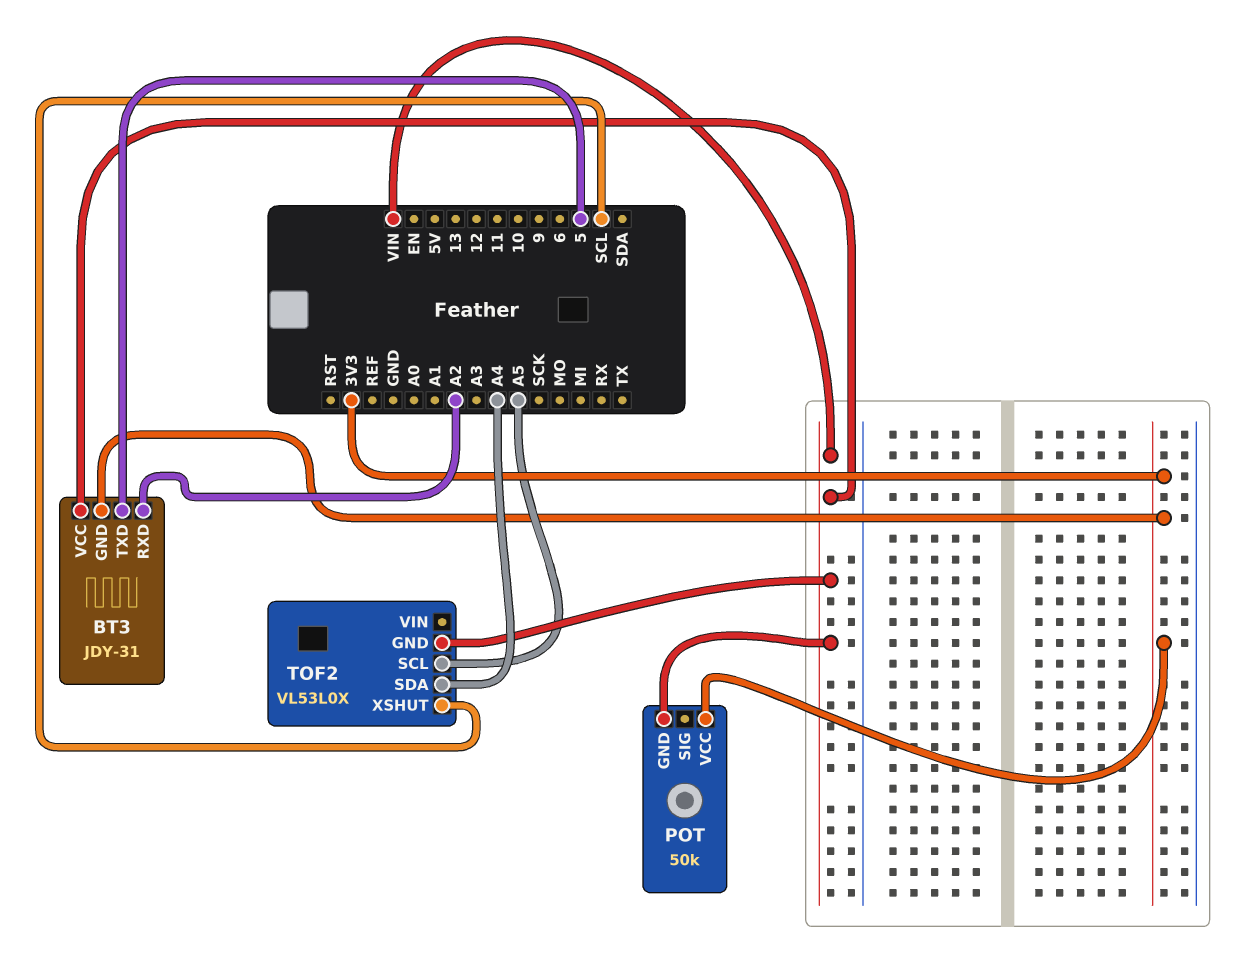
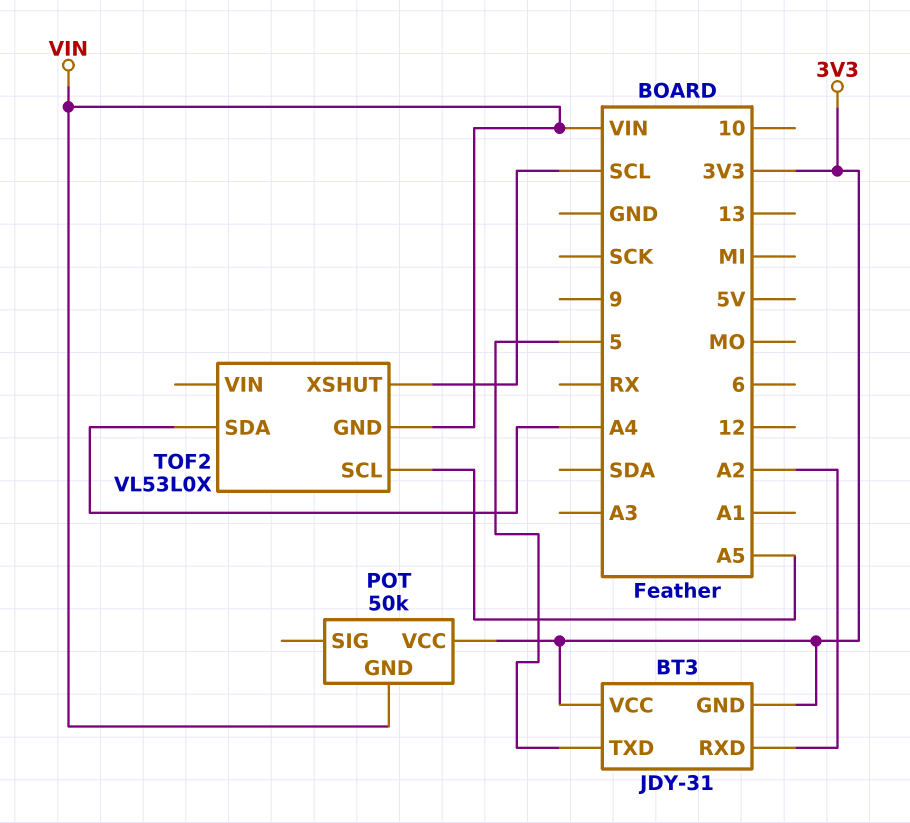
BT3 pin VCC: VIN -> 3V3

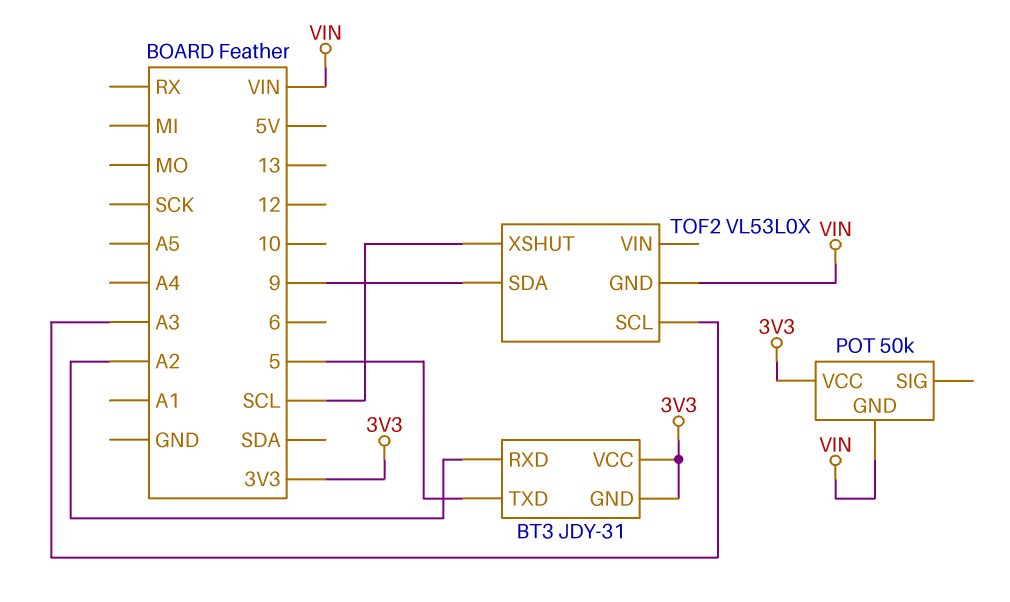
TOF2 pin SCL: A5 -> A3
TOF2 pin SDA: A4 -> 9

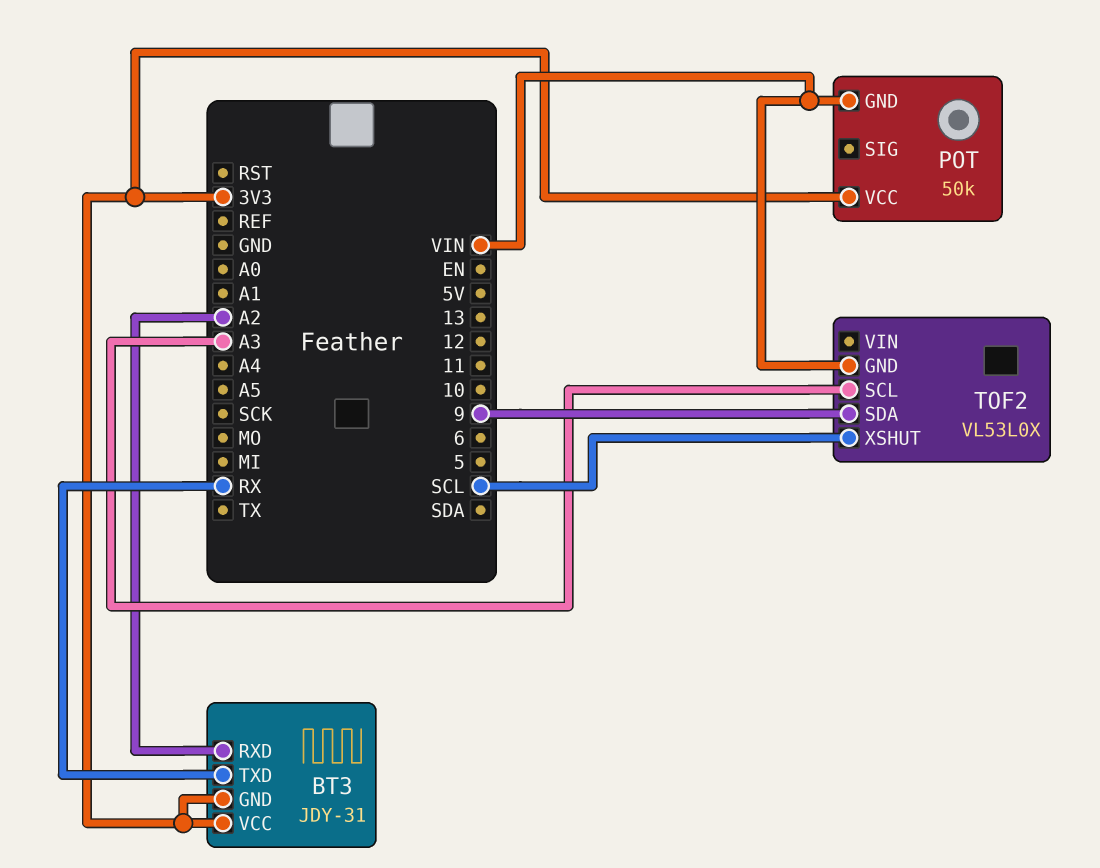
BT3 pin TXD: 5 -> RX

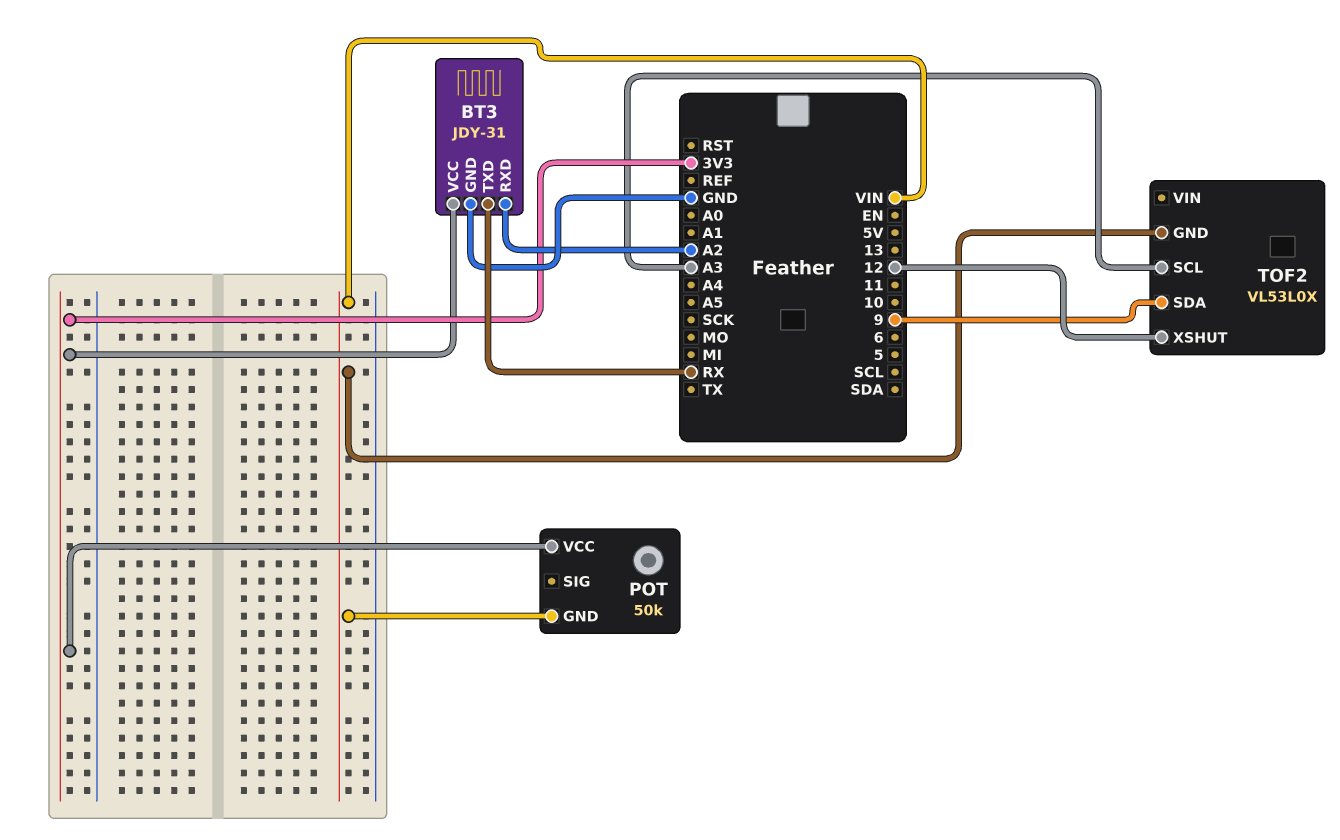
BT3 pin GND: 3V3 -> GND
TOF2 pin XSHUT: SCL -> 12

